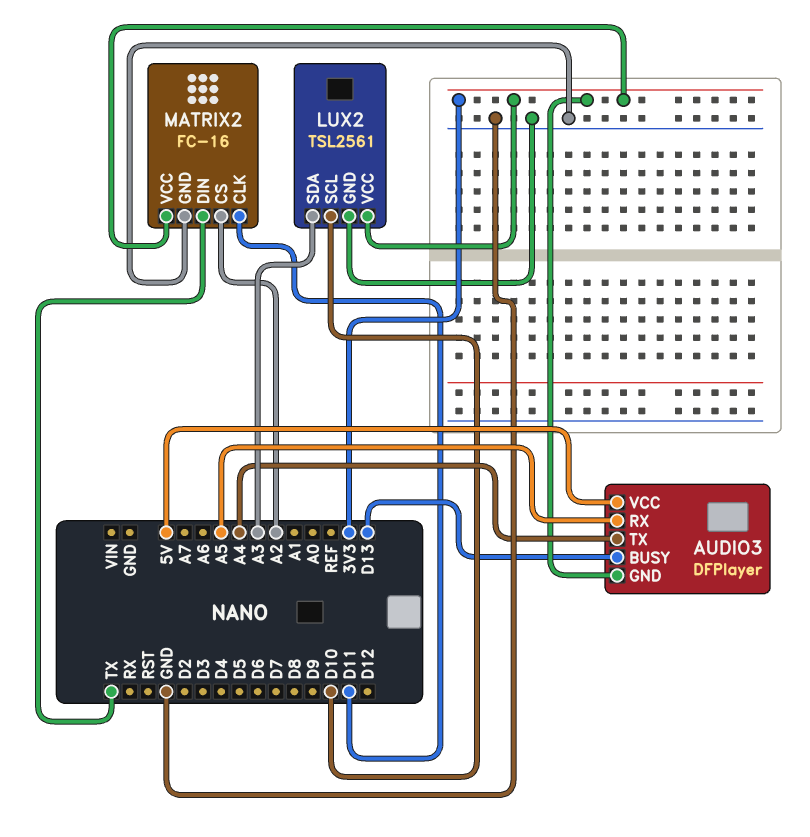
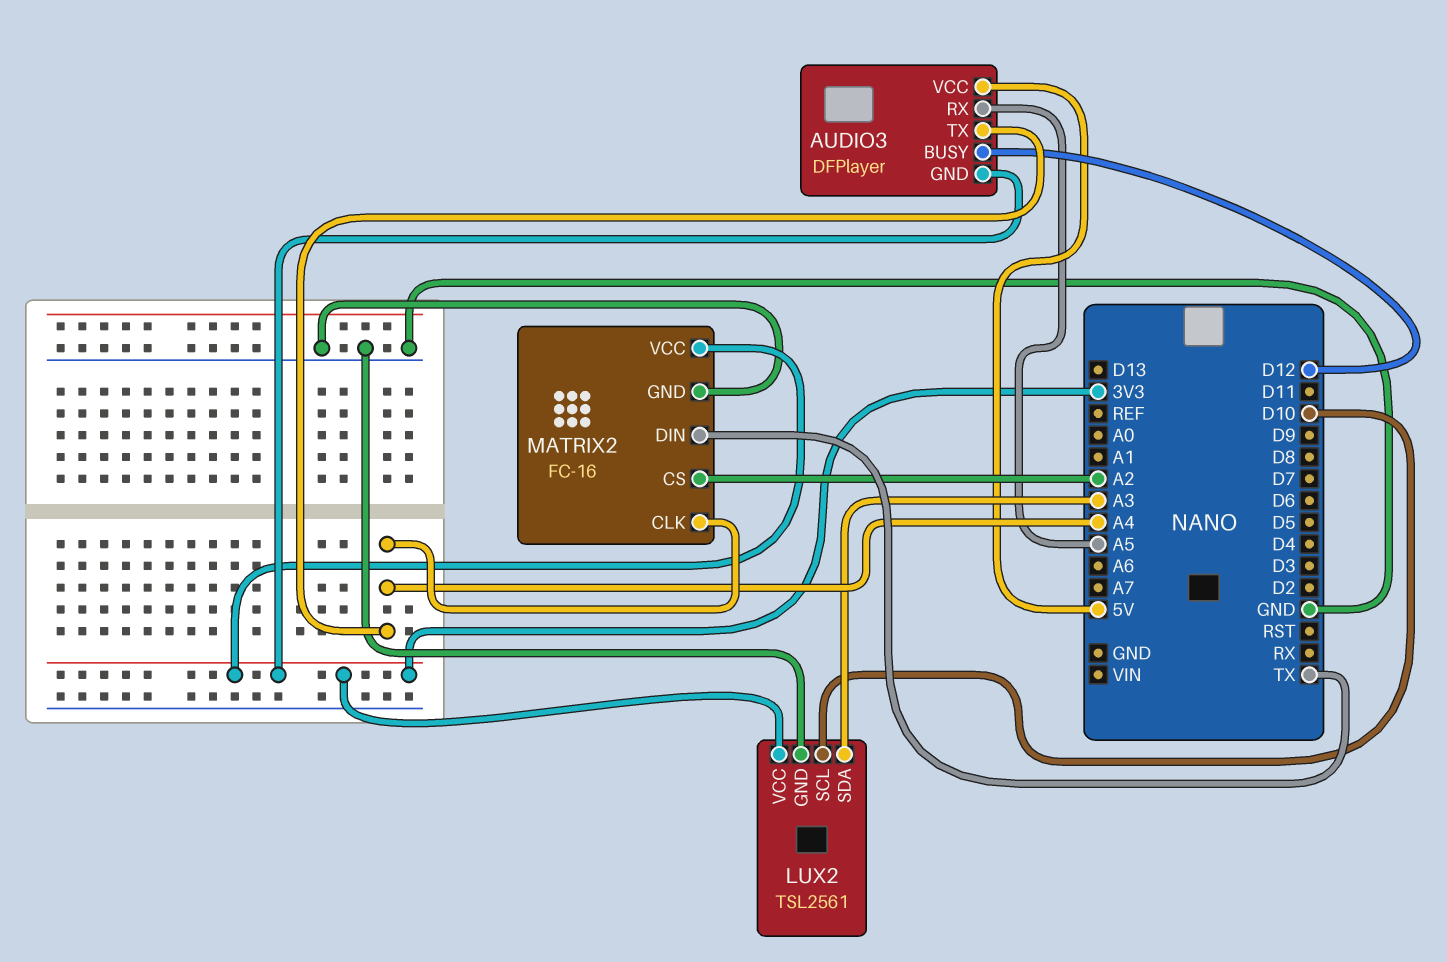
AUDIO3 pin BUSY: D13 -> D12
MATRIX2 pin CLK: D11 -> A4

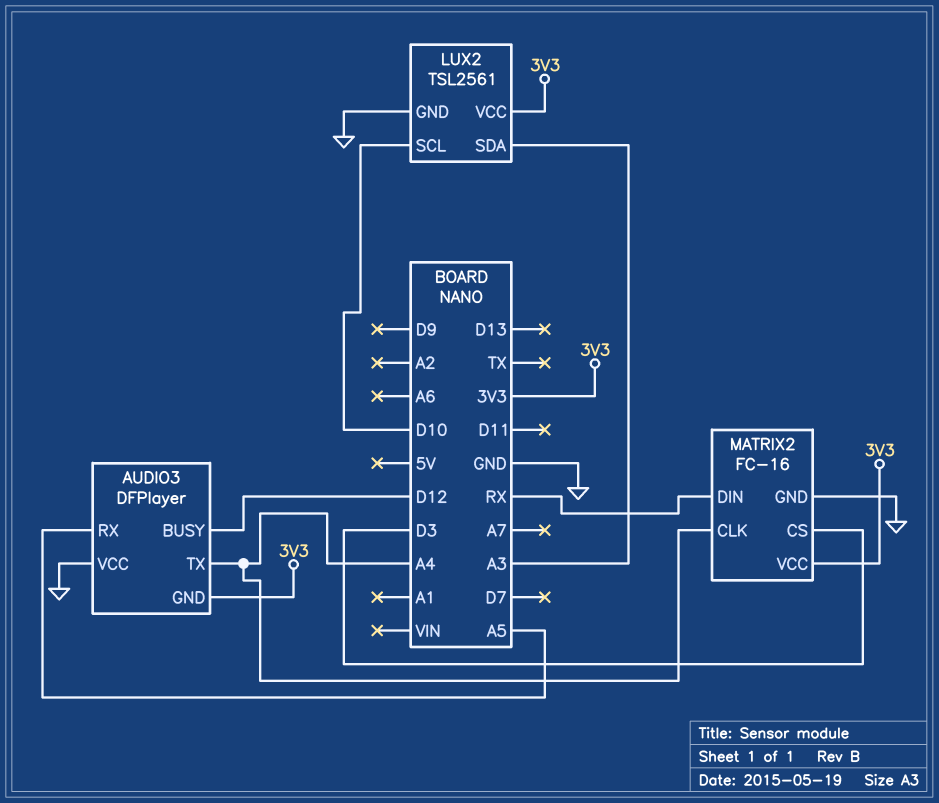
AUDIO3 pin VCC: 5V -> GND
MATRIX2 pin CS: A2 -> D3
MATRIX2 pin DIN: TX -> RX

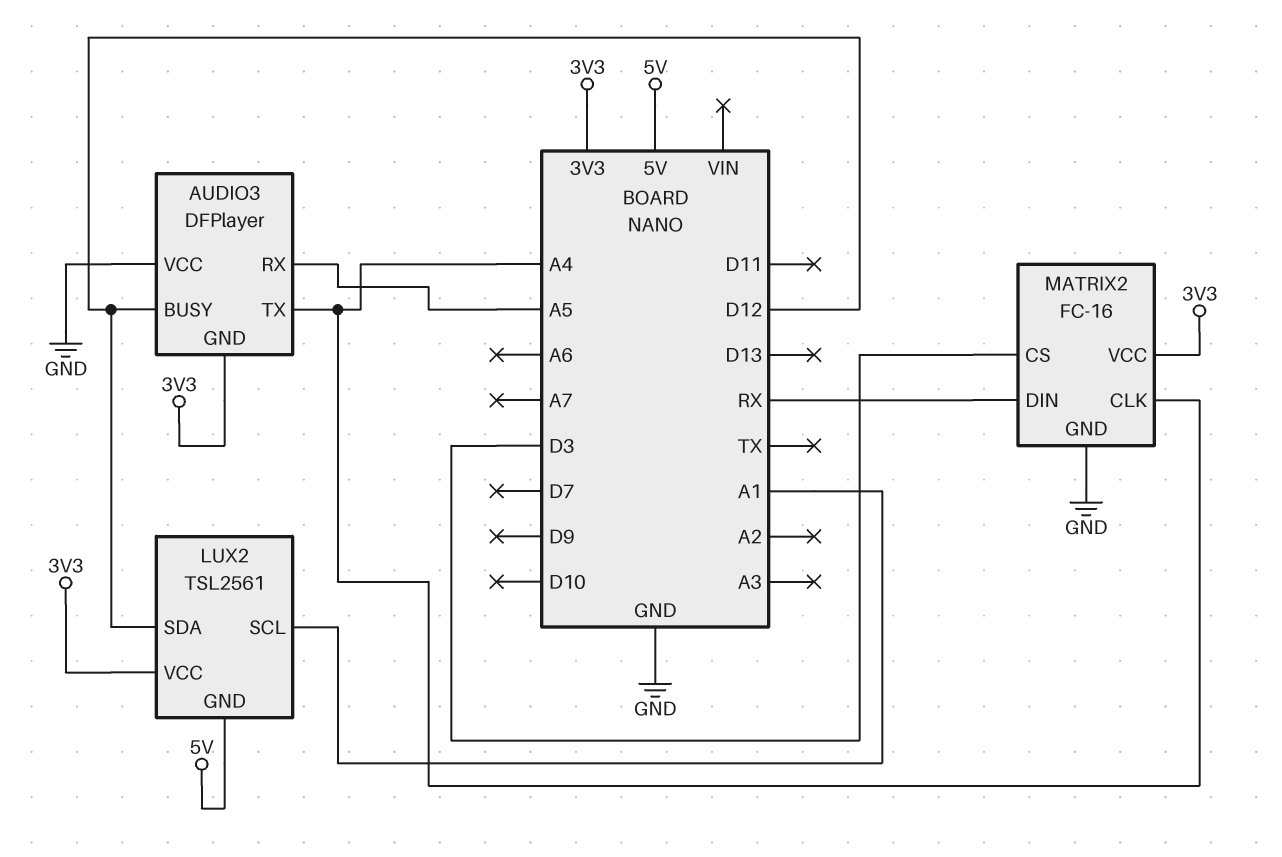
LUX2 pin GND: GND -> 5V
LUX2 pin SCL: D10 -> A1
LUX2 pin SDA: A3 -> D12

